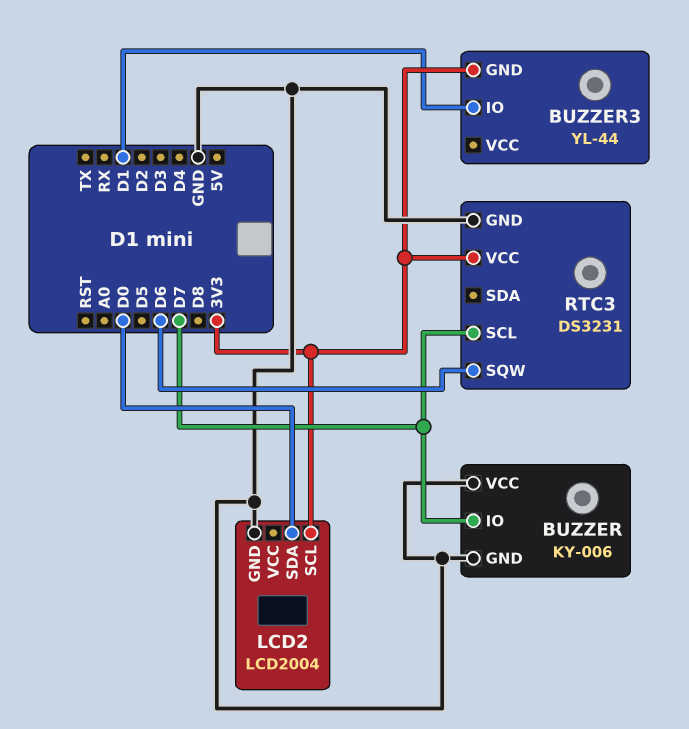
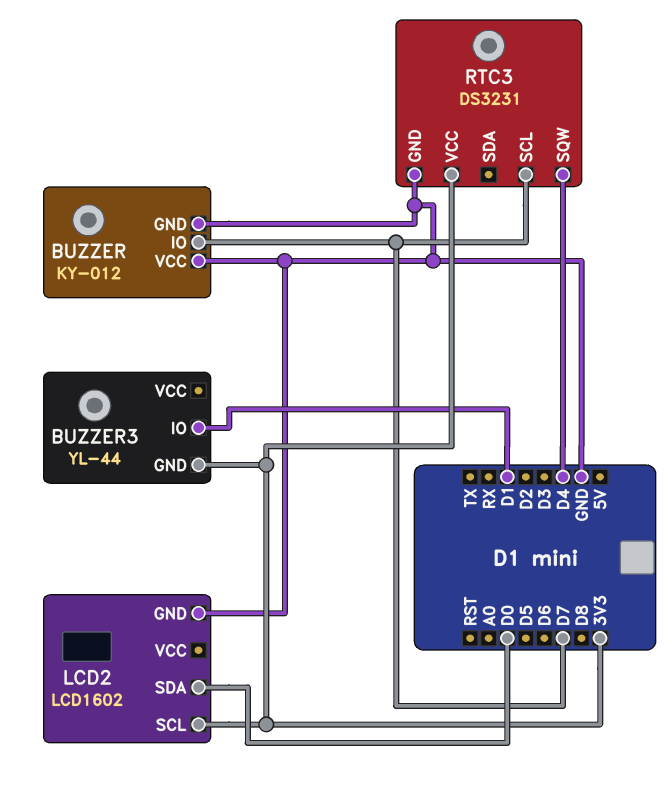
BUZZER: KY-006 -> KY-012
LCD2: LCD2004 -> LCD1602
RTC3 pin SQW: D6 -> D4

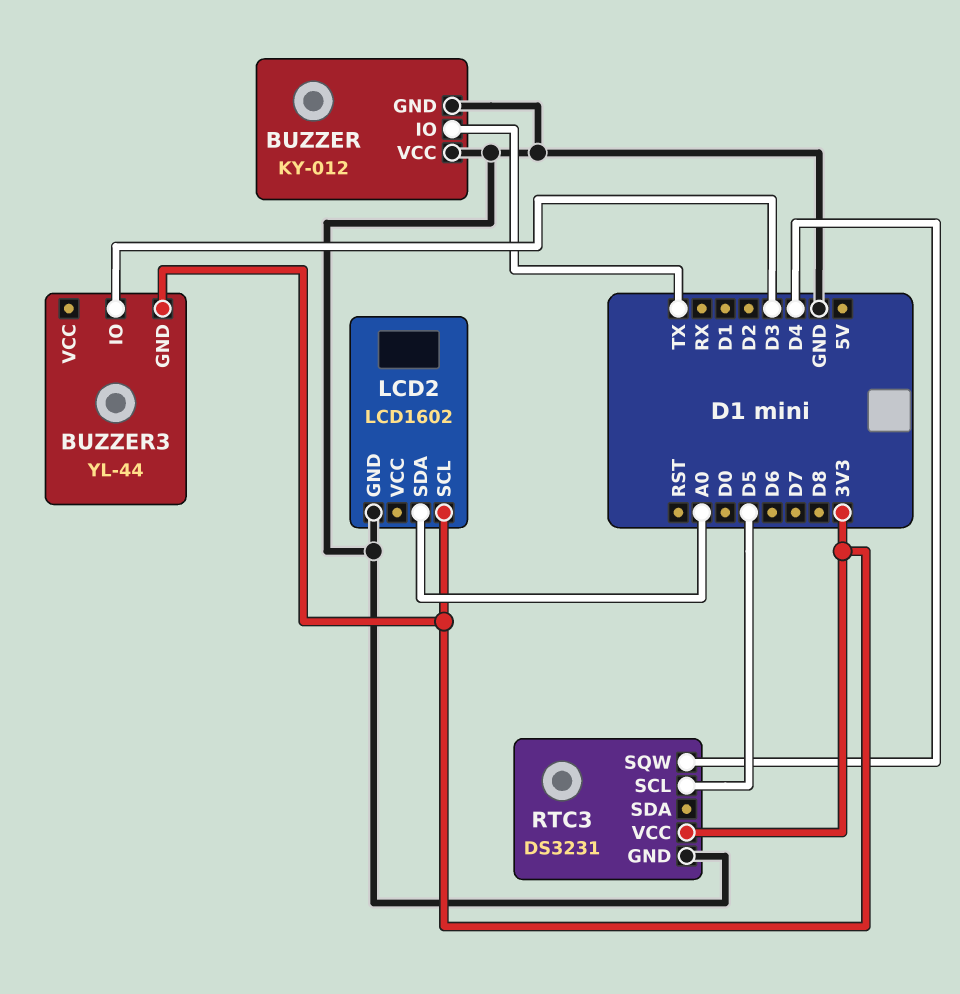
BUZZER pin IO: D7 -> TX
BUZZER3 pin IO: D1 -> D3
LCD2 pin SDA: D0 -> A0
RTC3 pin SCL: D7 -> D5

